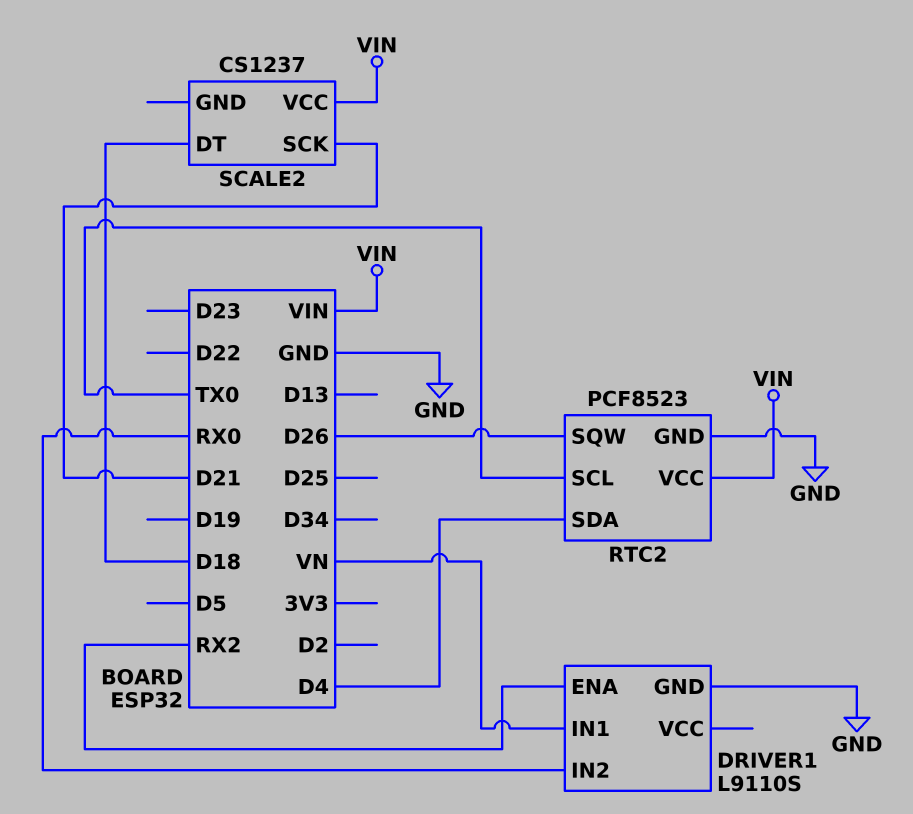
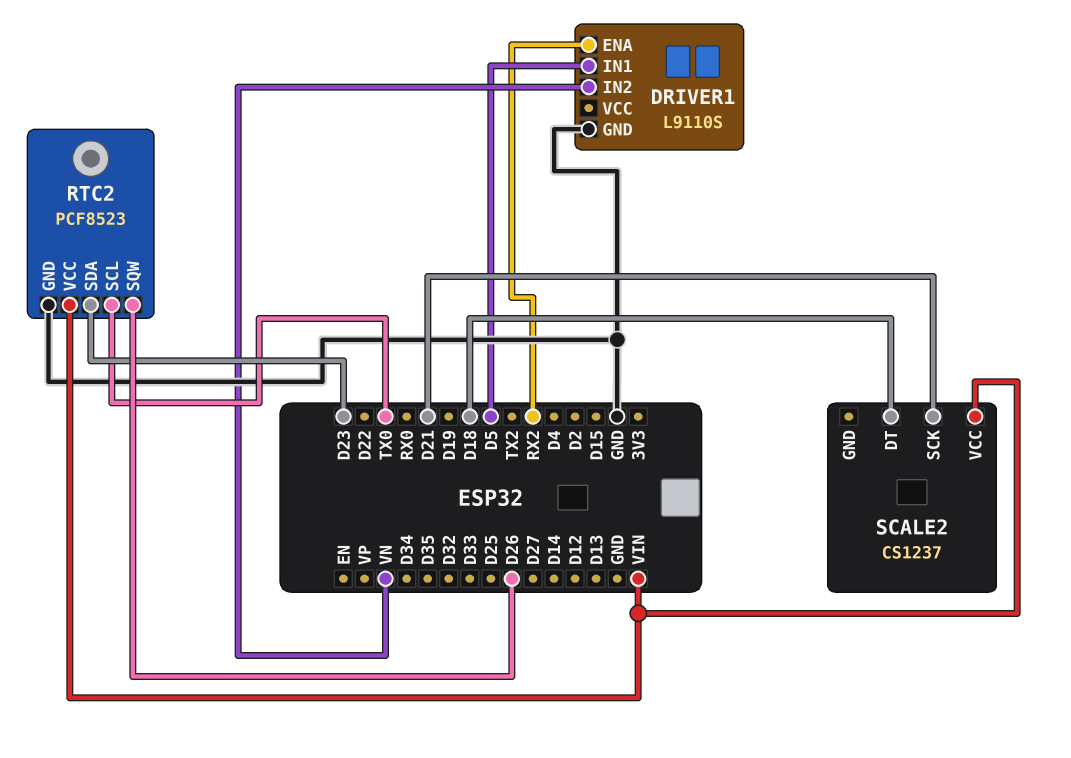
DRIVER1 pin IN1: VN -> D5
DRIVER1 pin IN2: RX0 -> VN
RTC2 pin SDA: D4 -> D23

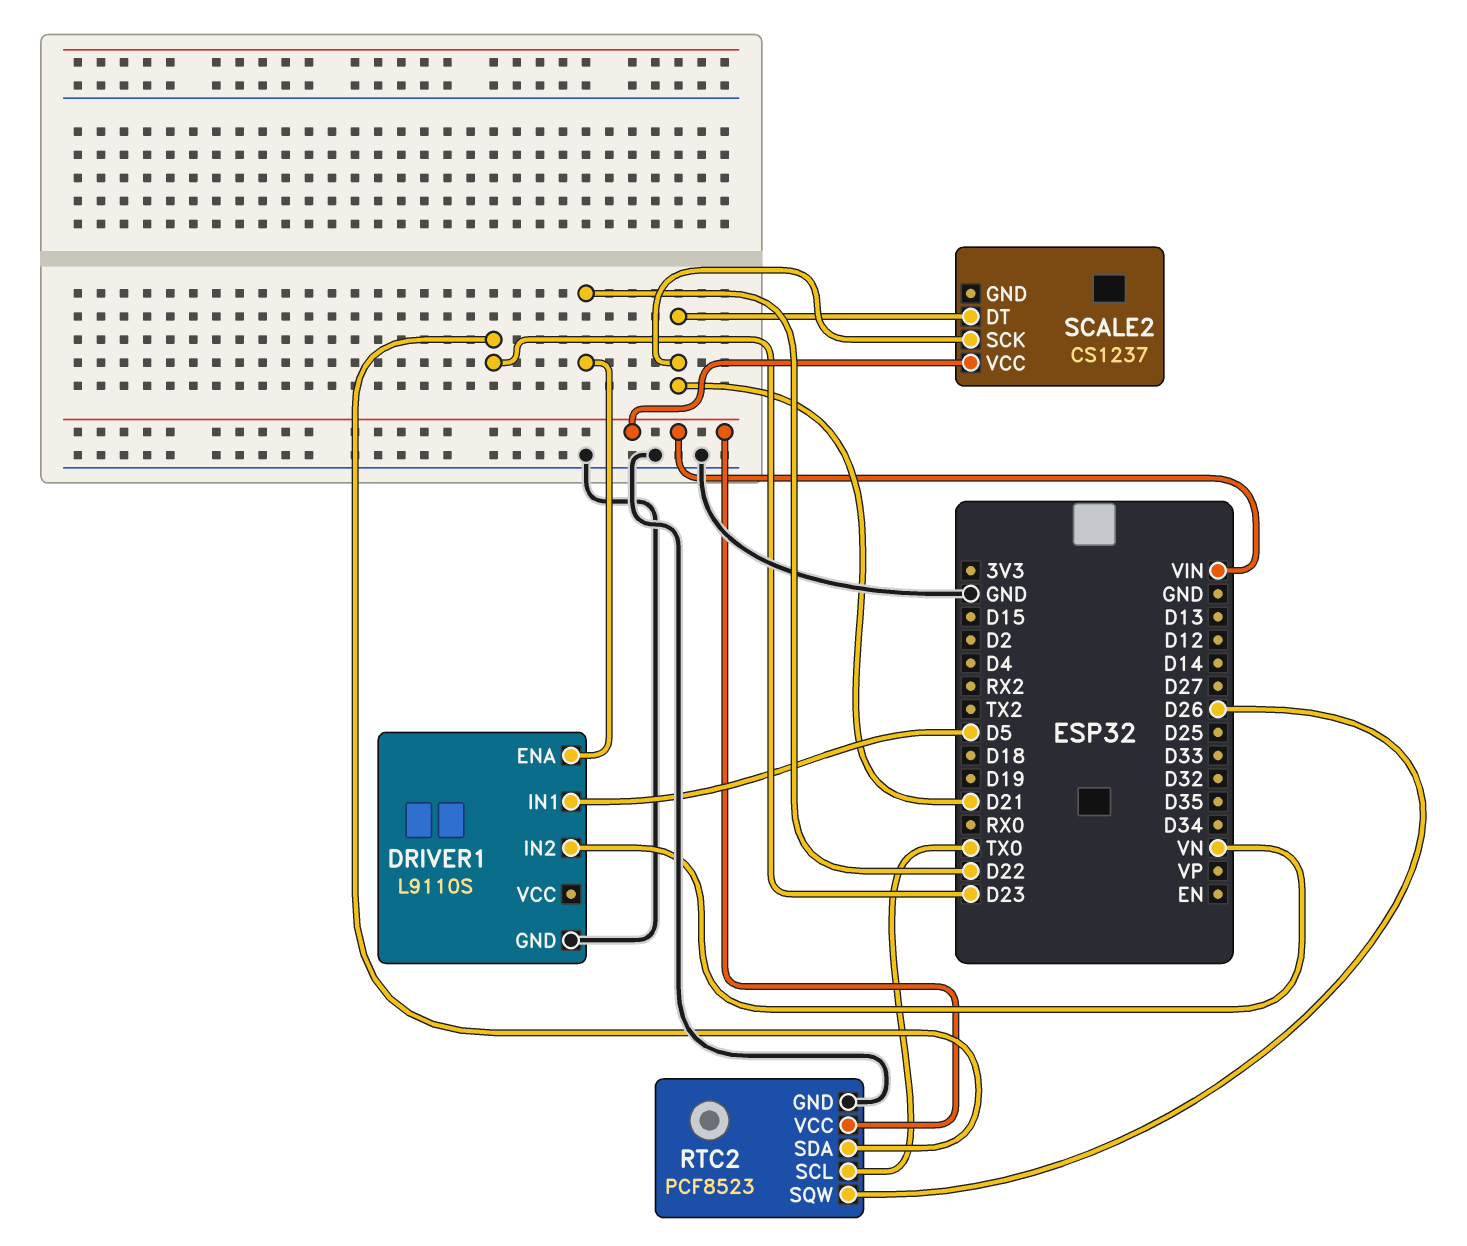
DRIVER1 pin ENA: RX2 -> D22
SCALE2 pin DT: D18 -> D21

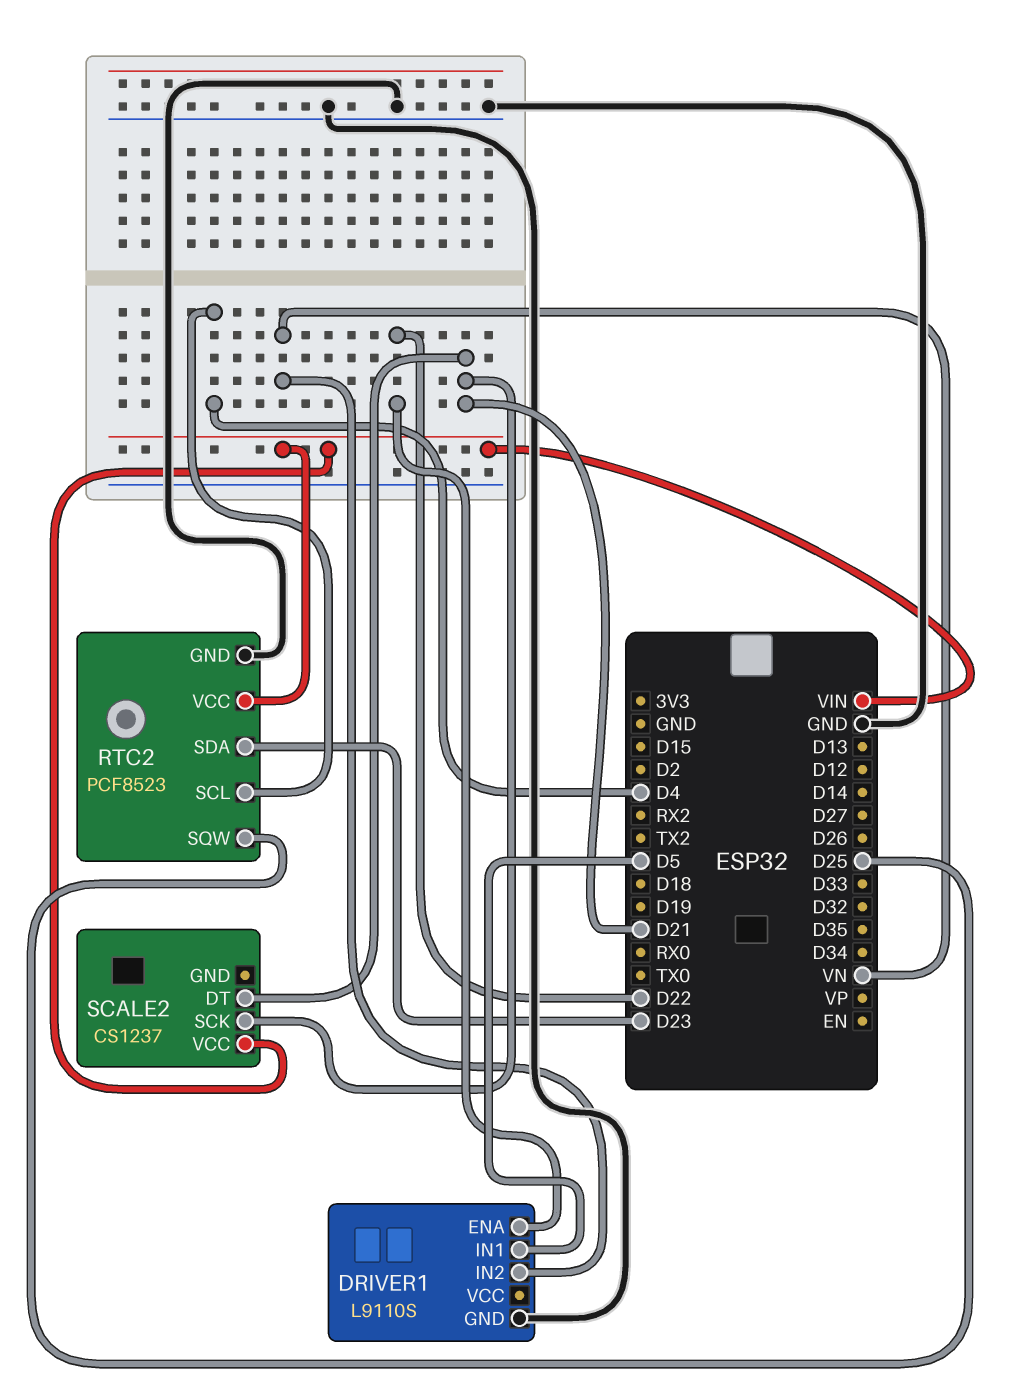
RTC2 pin SCL: TX0 -> D4
RTC2 pin SQW: D26 -> D25

